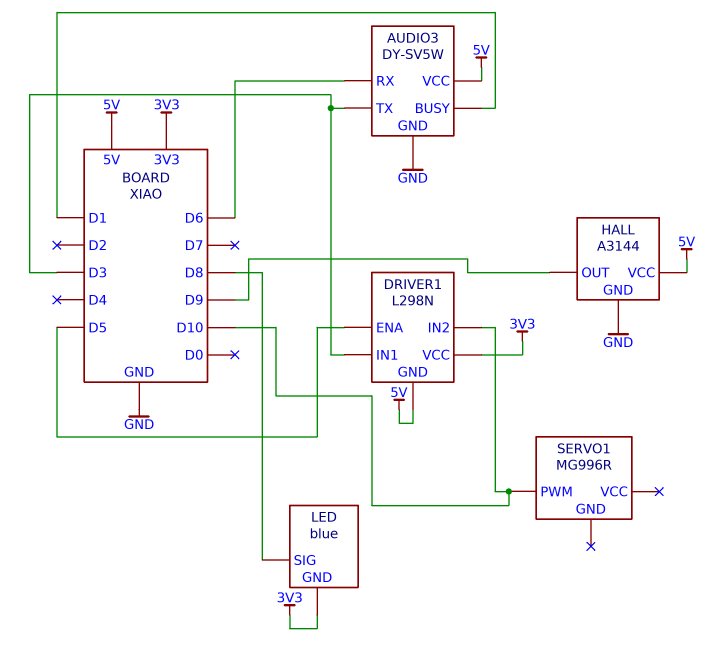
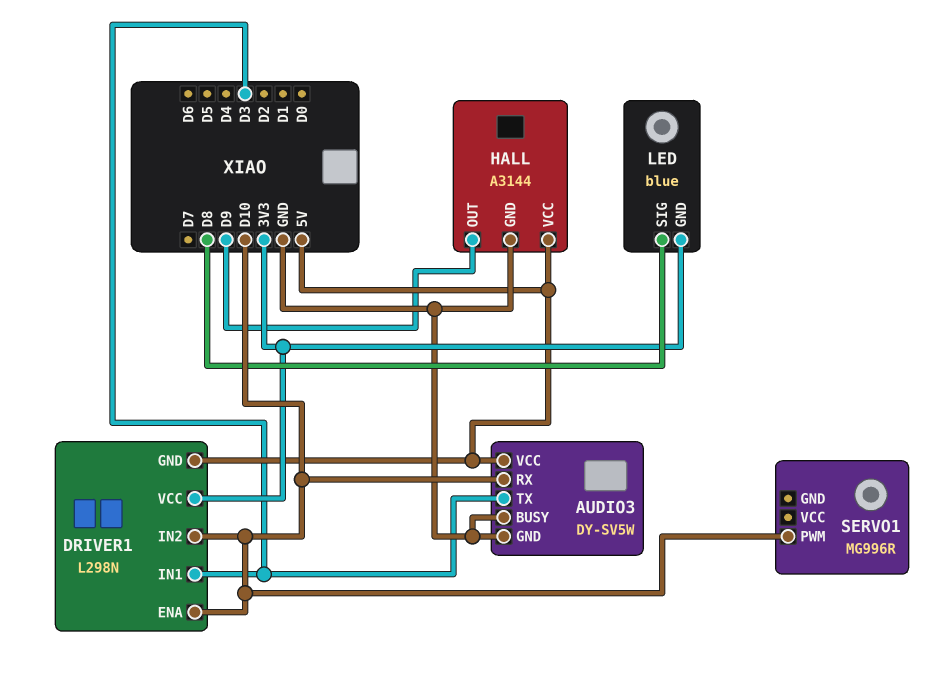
AUDIO3 pin BUSY: D1 -> GND
AUDIO3 pin RX: D6 -> D10
DRIVER1 pin ENA: D5 -> D10

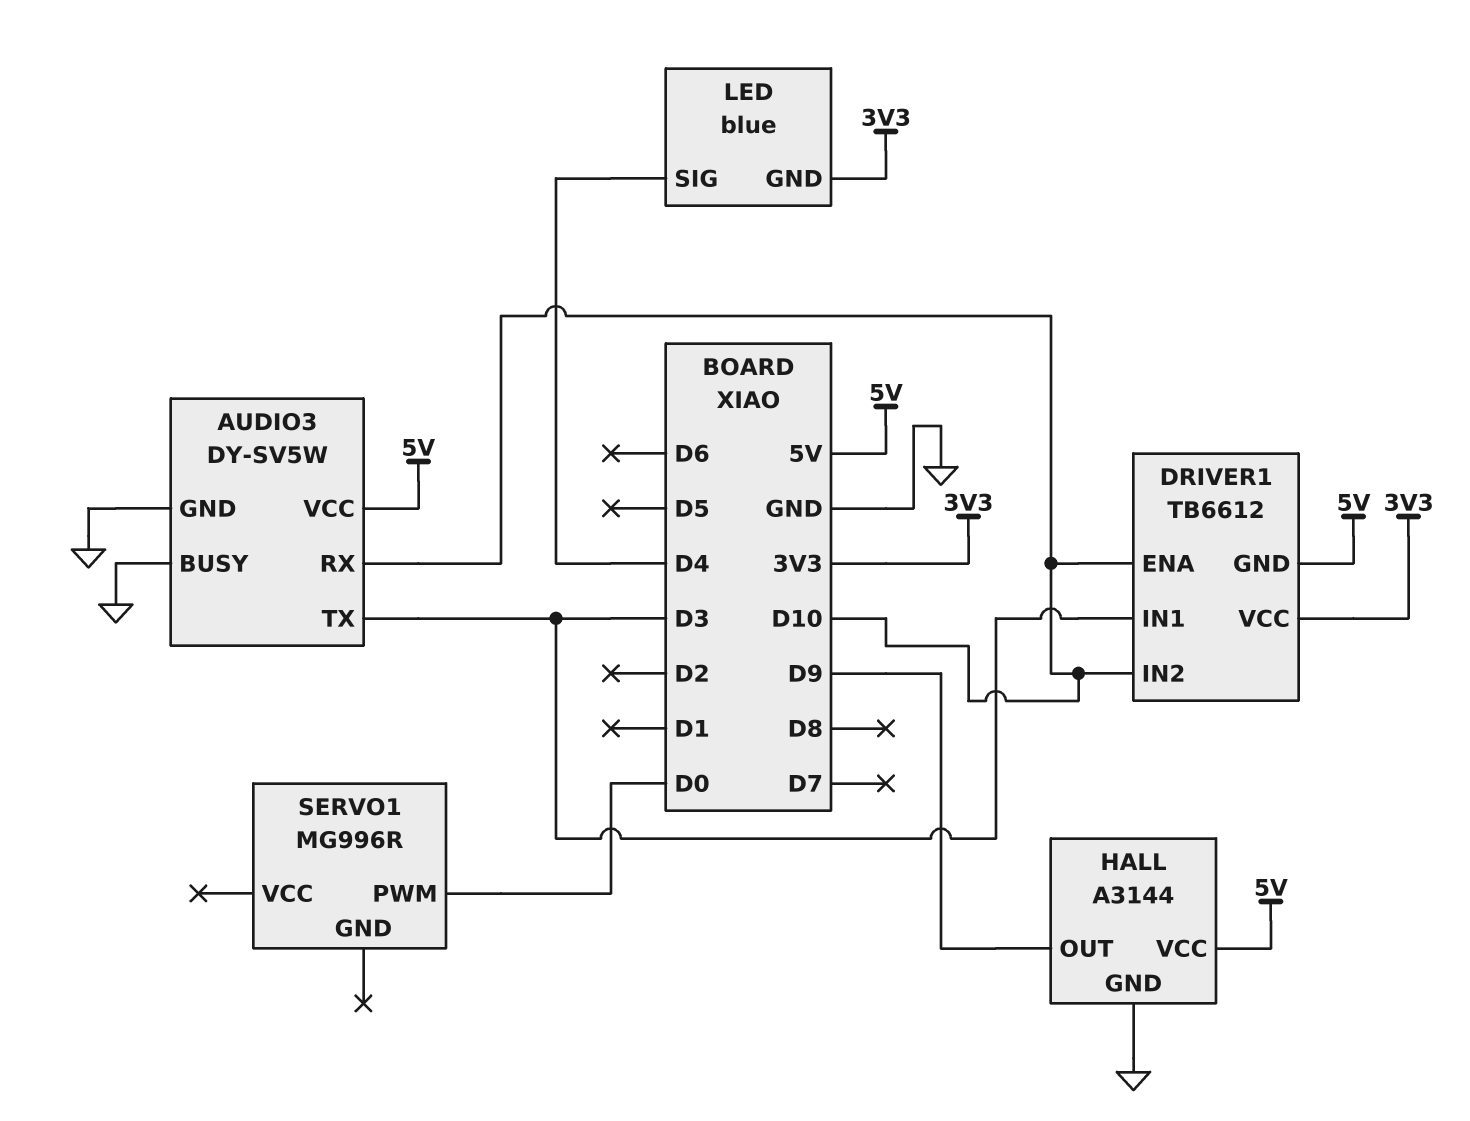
DRIVER1: L298N -> TB6612
LED pin SIG: D8 -> D4
SERVO1 pin PWM: D10 -> D0

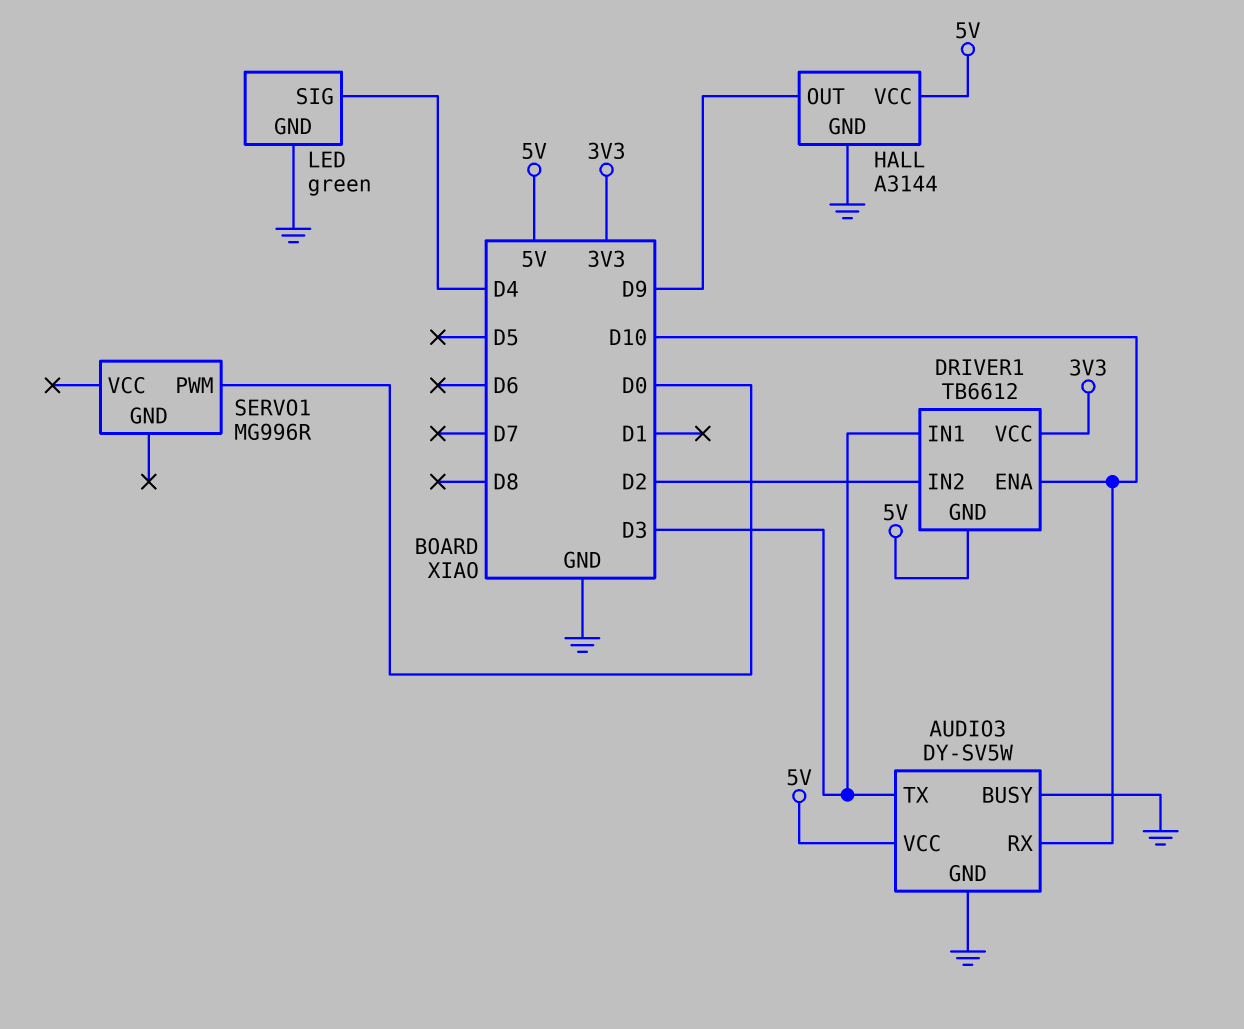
DRIVER1 pin IN2: D10 -> D2
LED: blue -> green
LED pin GND: 3V3 -> GND

